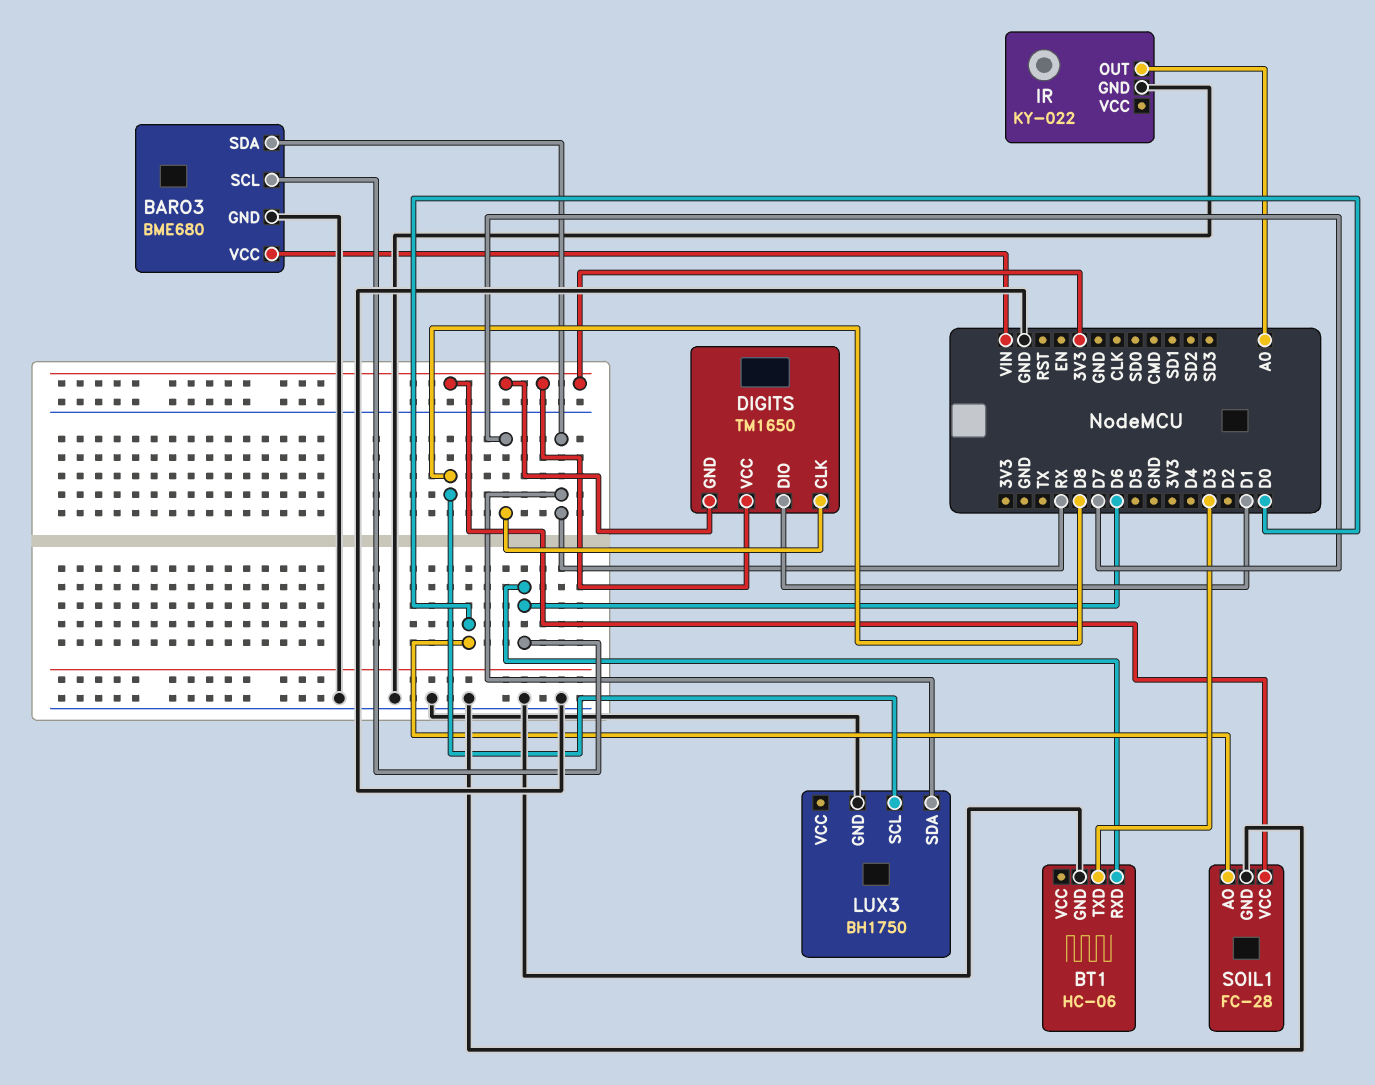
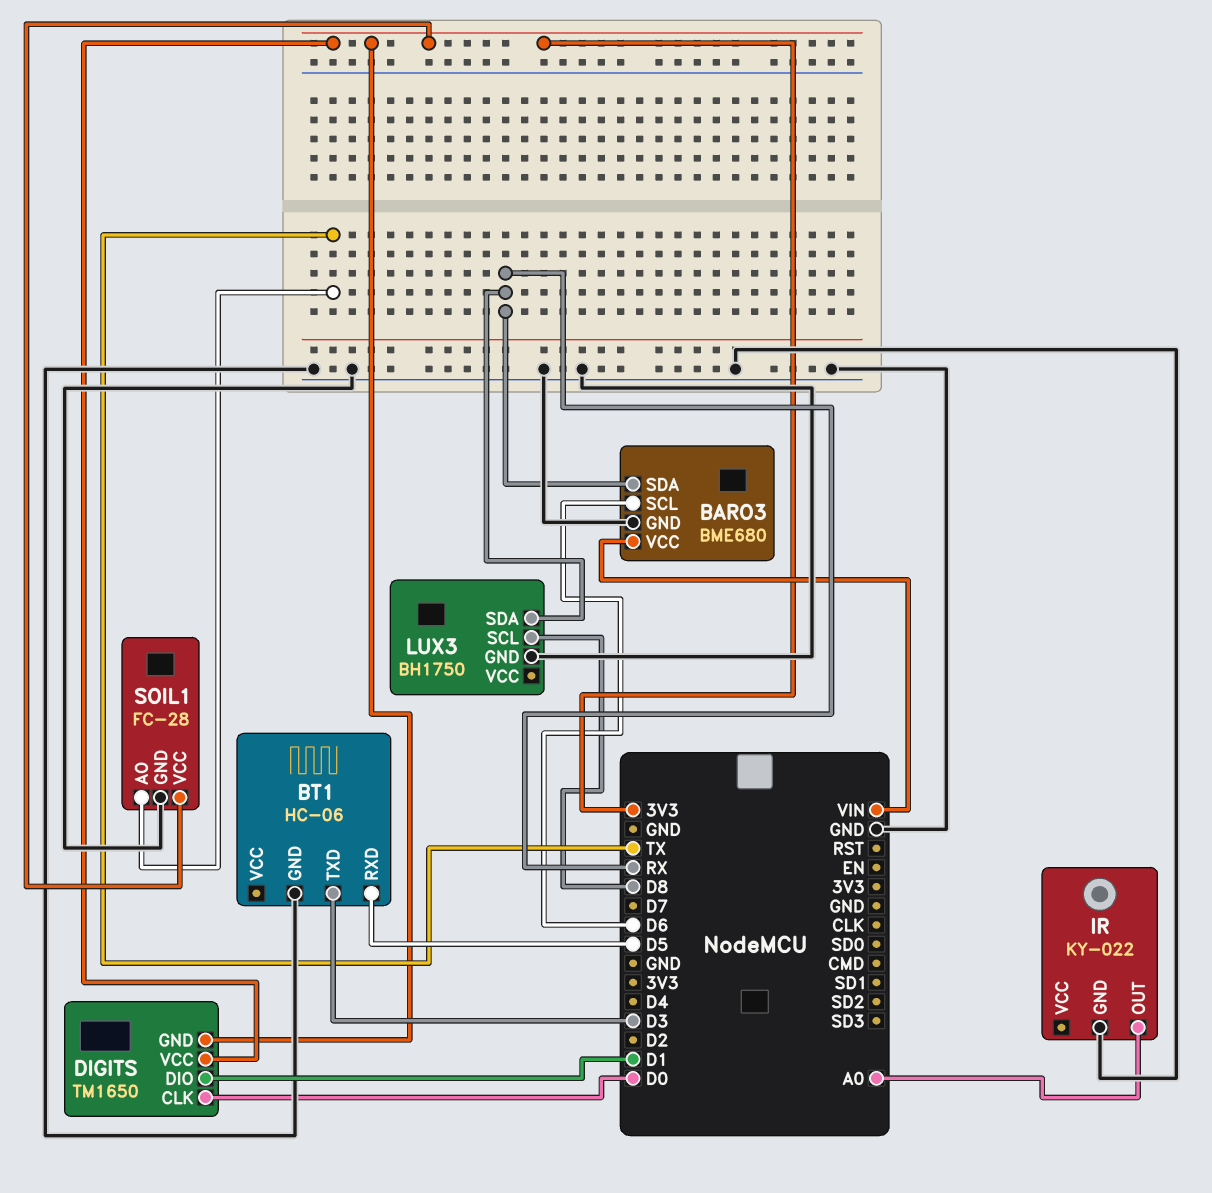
BT1 pin RXD: D6 -> D5
DIGITS pin CLK: D7 -> D0
SOIL1 pin AO: D0 -> TX

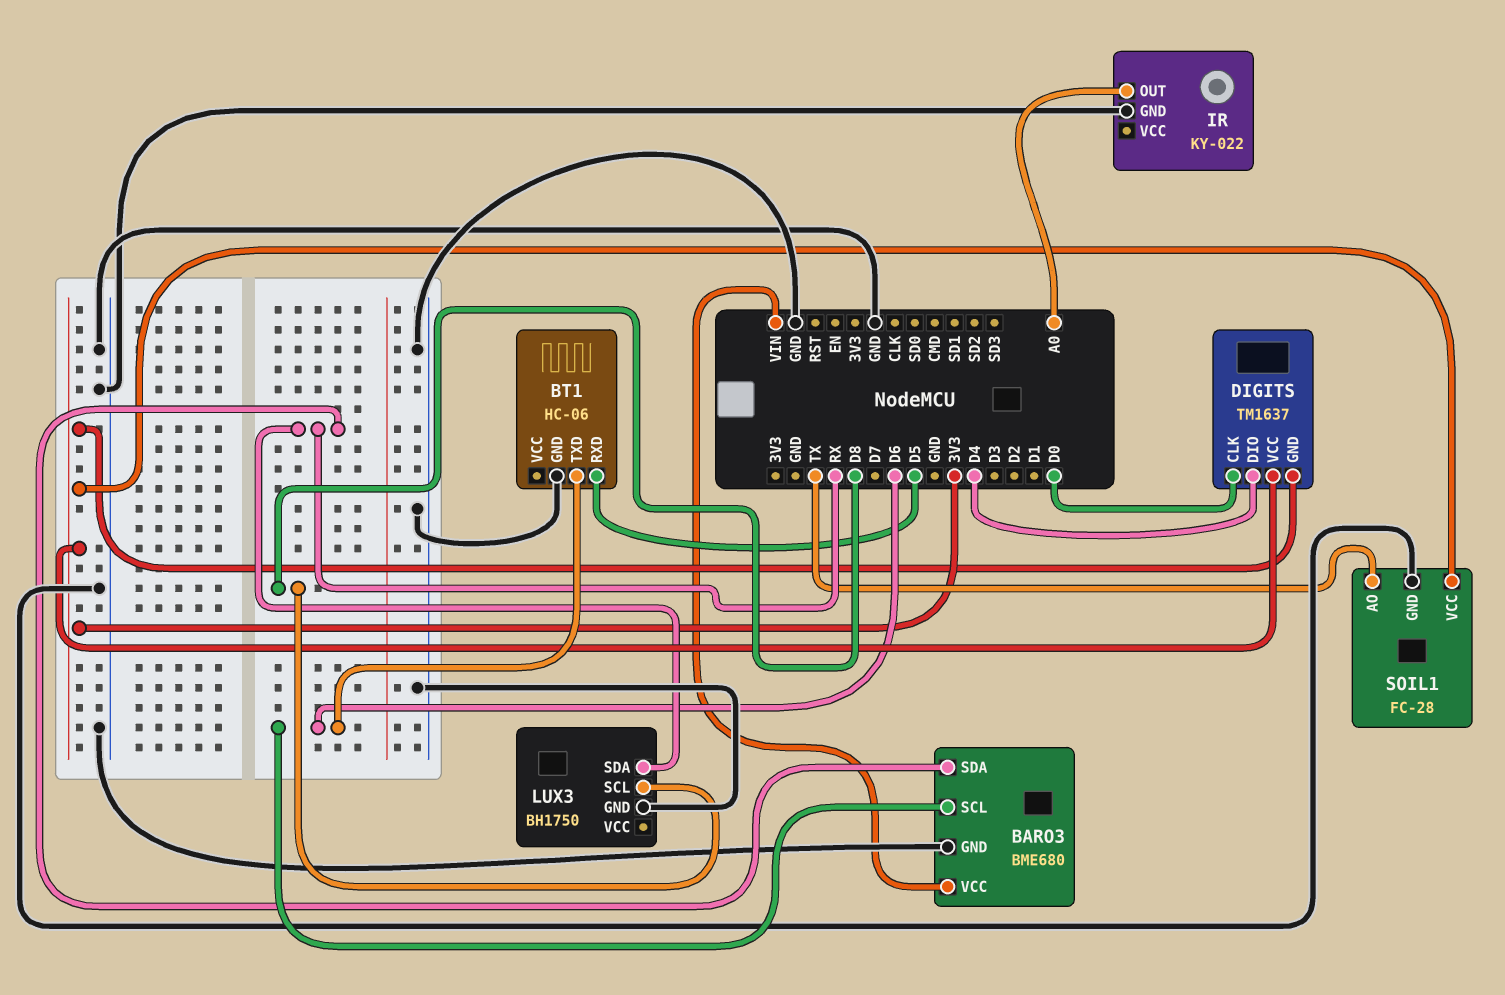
BT1 pin TXD: D3 -> D6
DIGITS: TM1650 -> TM1637
DIGITS pin DIO: D1 -> D4

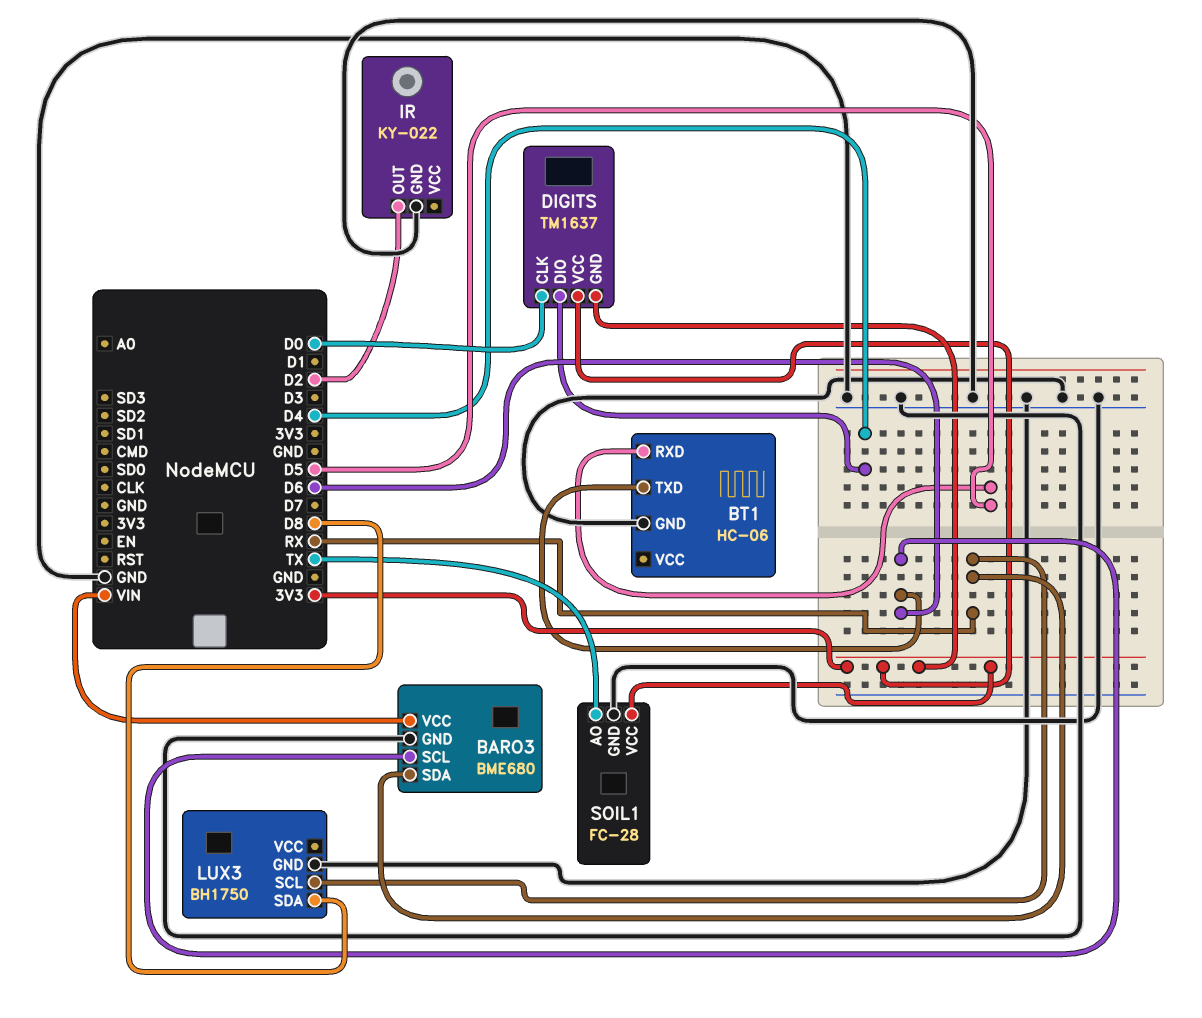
IR pin OUT: A0 -> D2
LUX3 pin SCL: D8 -> RX
LUX3 pin SDA: RX -> D8

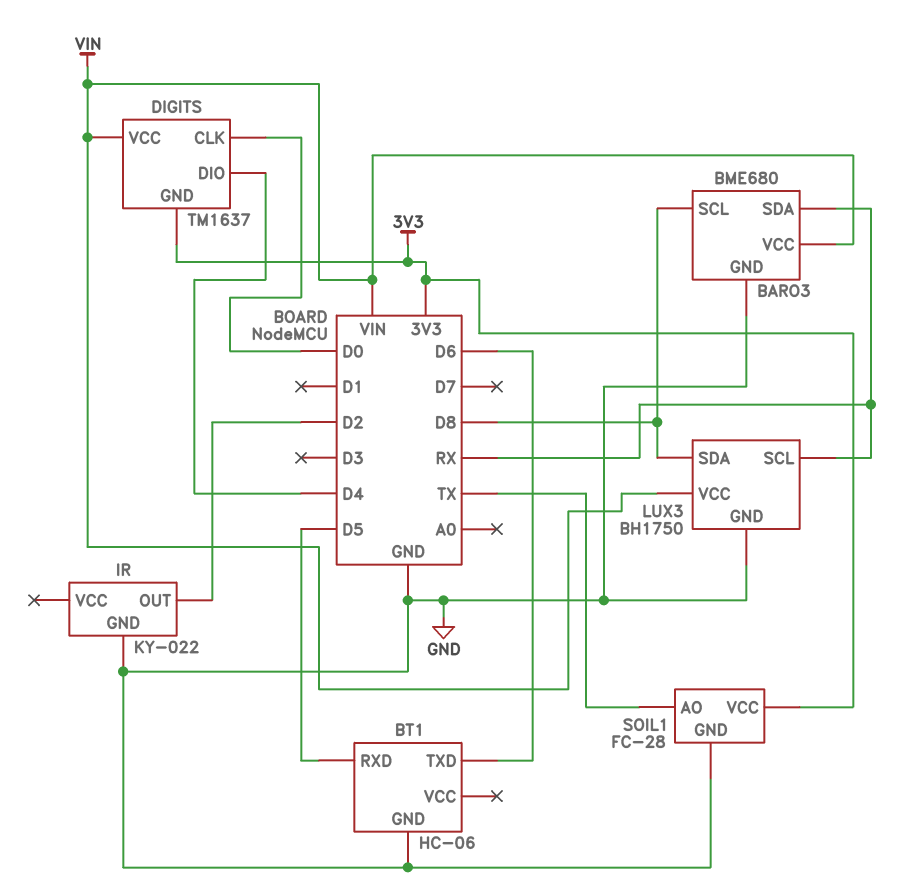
BARO3 pin SCL: D6 -> D8
DIGITS pin VCC: 3V3 -> VIN
LUX3 pin VCC: none -> VIN

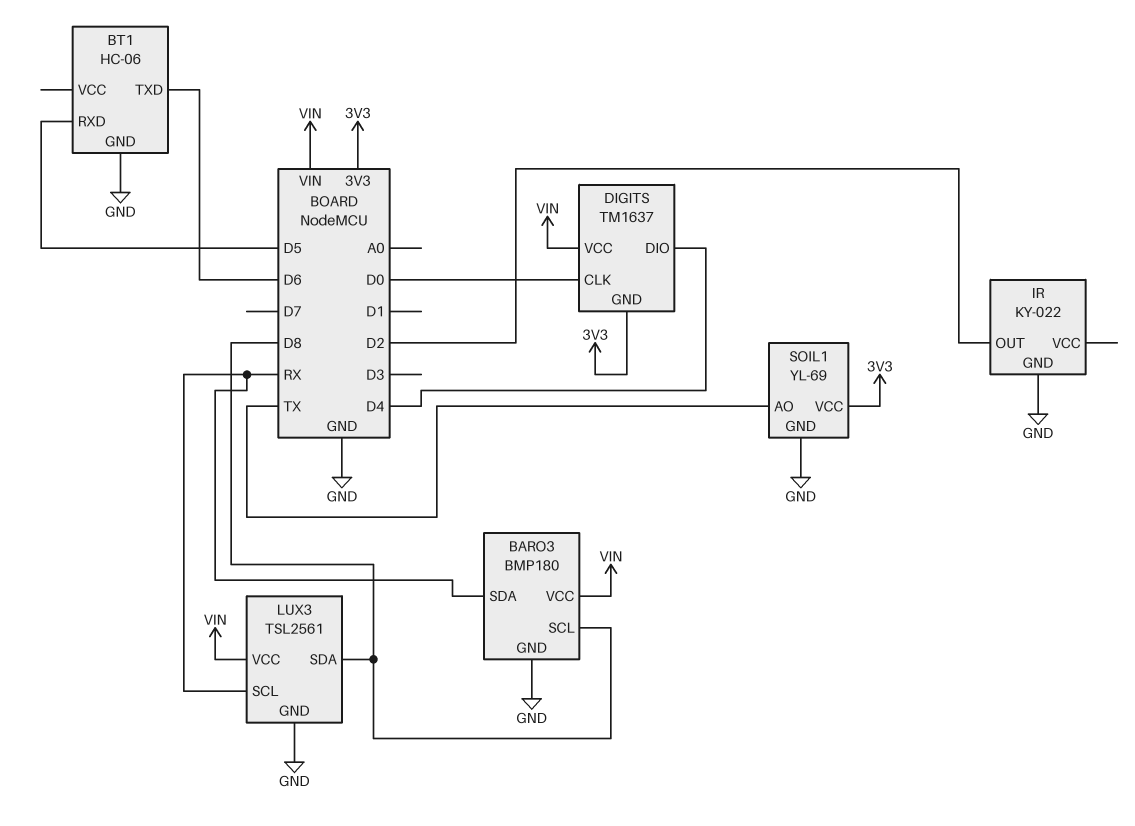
BARO3: BME680 -> BMP180
LUX3: BH1750 -> TSL2561
SOIL1: FC-28 -> YL-69

